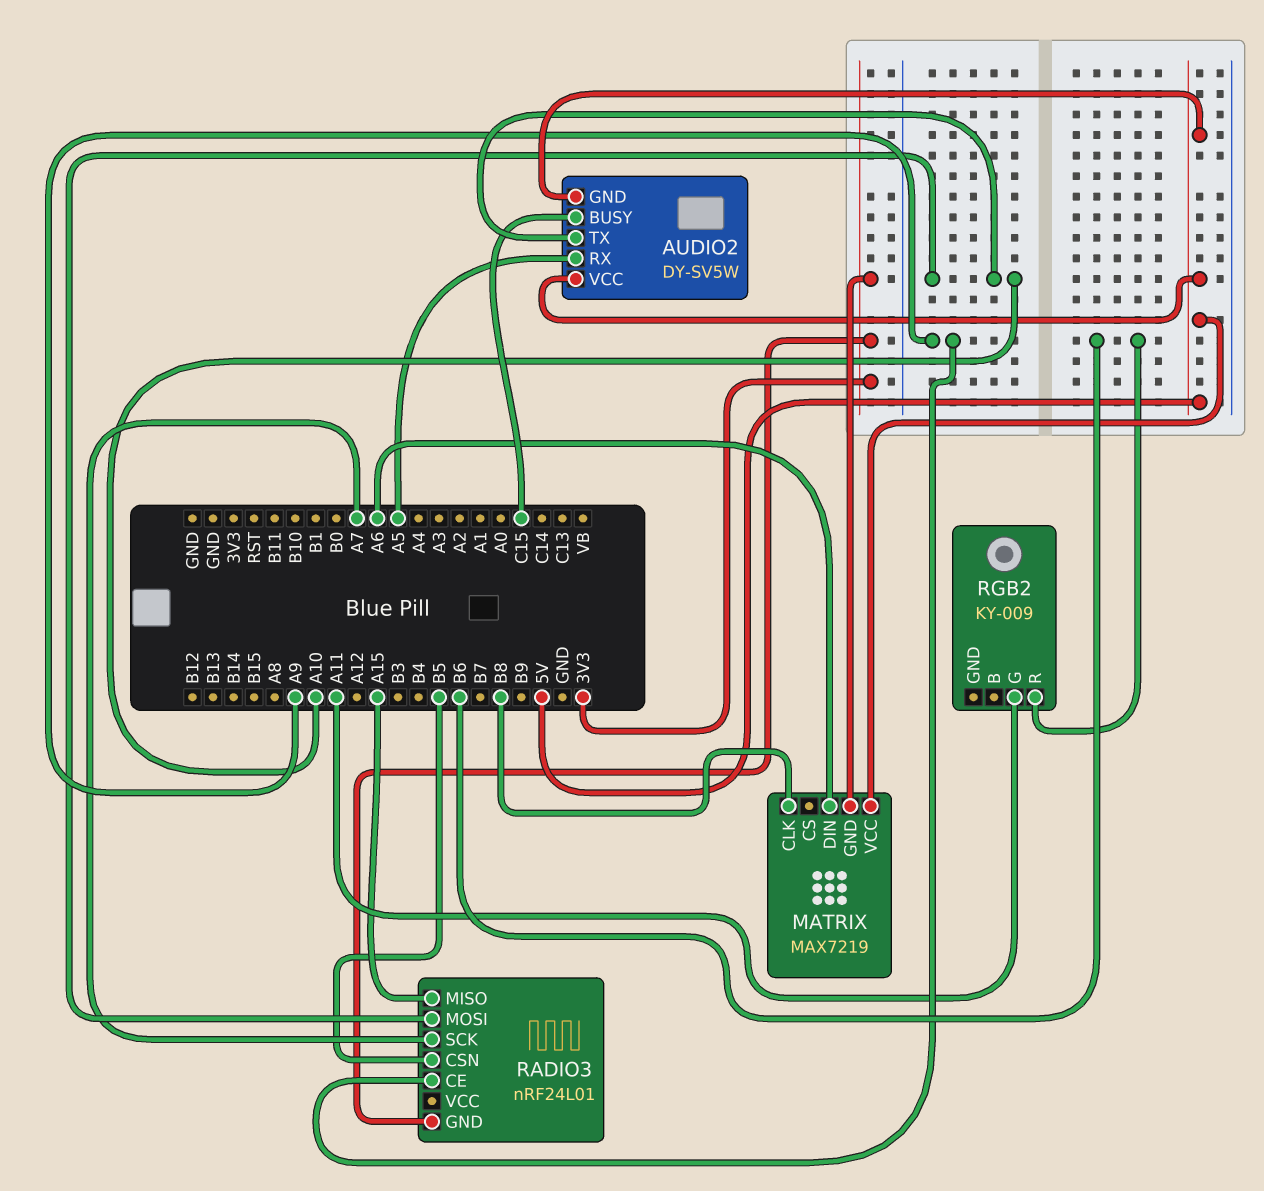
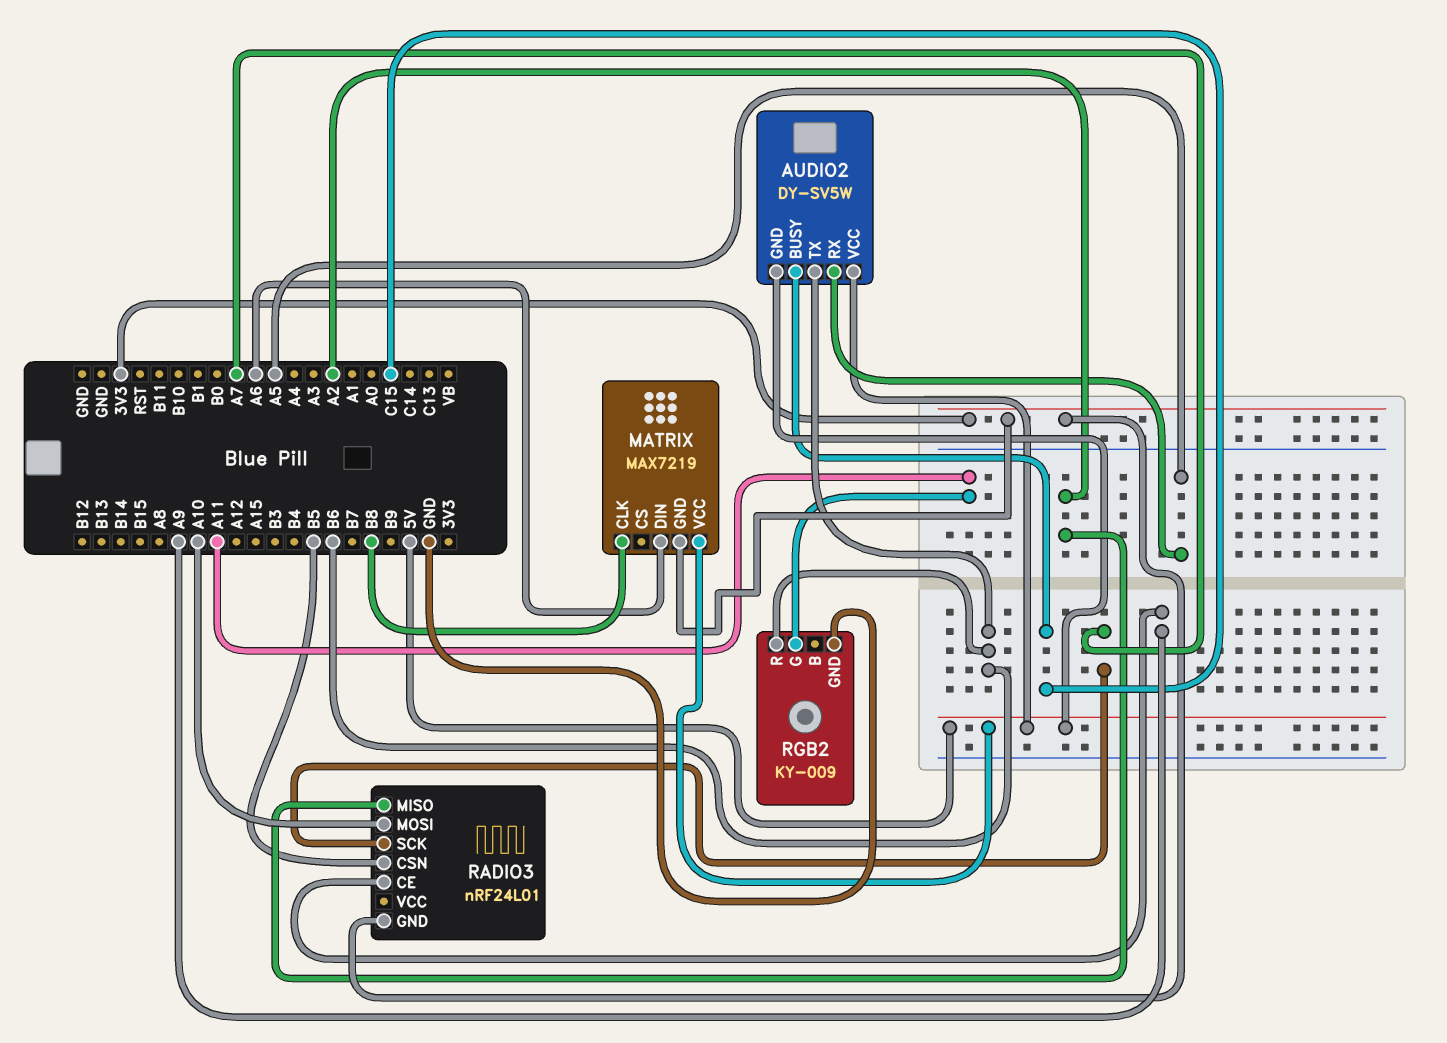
AUDIO2 pin TX: A10 -> B6
RADIO3 pin MISO: A15 -> A2
RGB2 pin GND: none -> GND

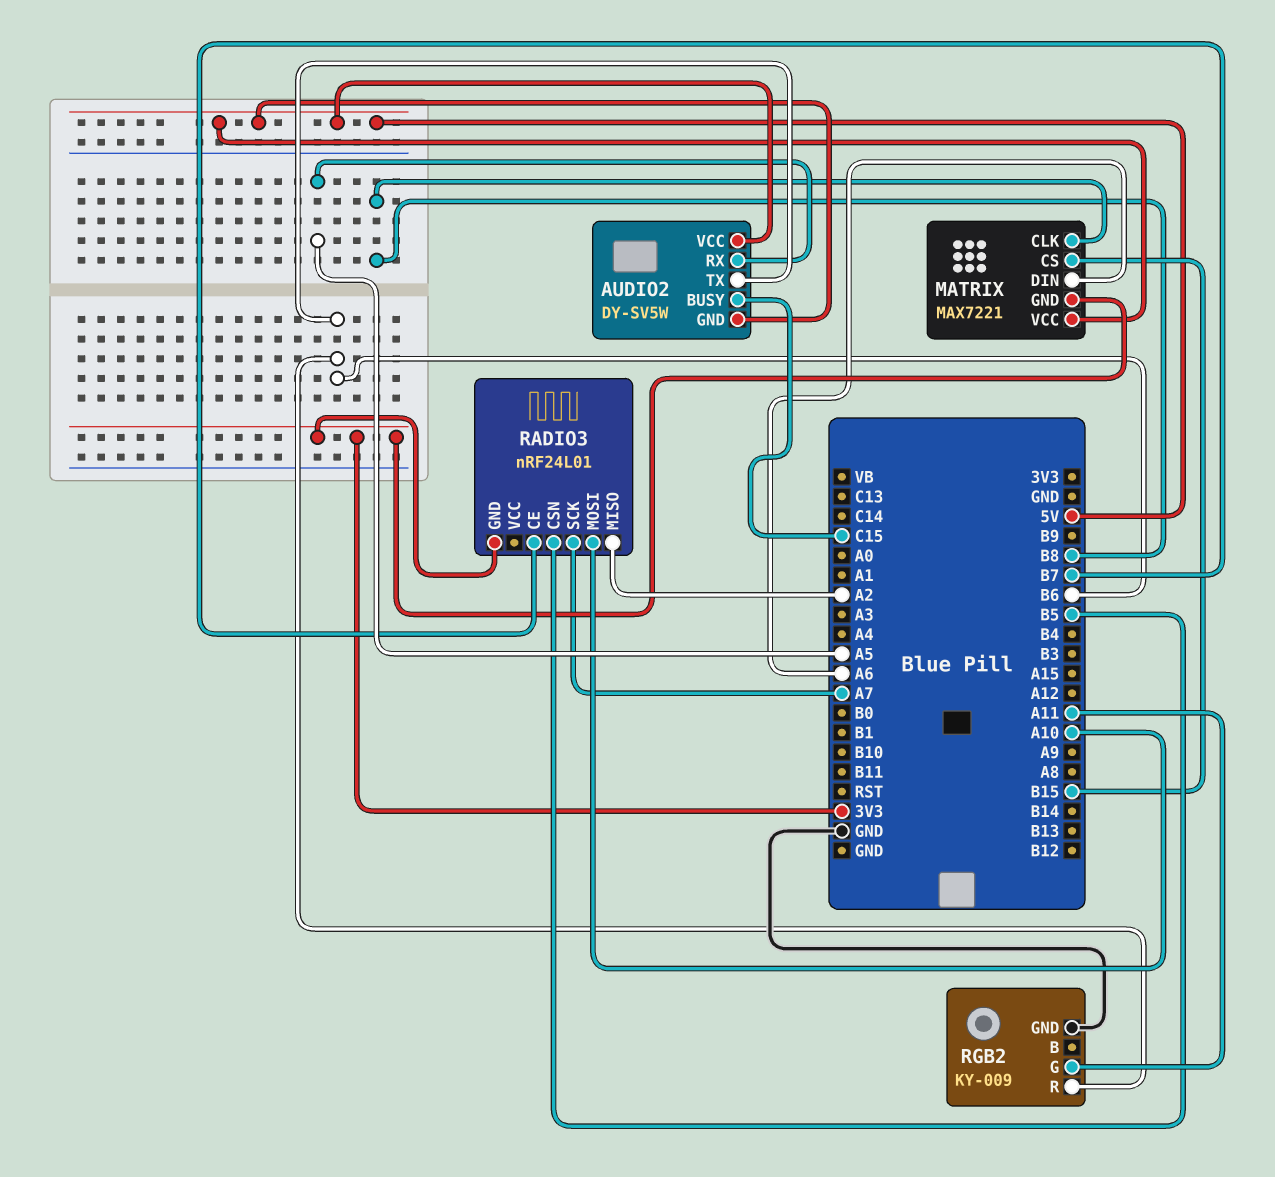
MATRIX: MAX7219 -> MAX7221
MATRIX pin CS: none -> B15
RADIO3 pin CE: A9 -> B7

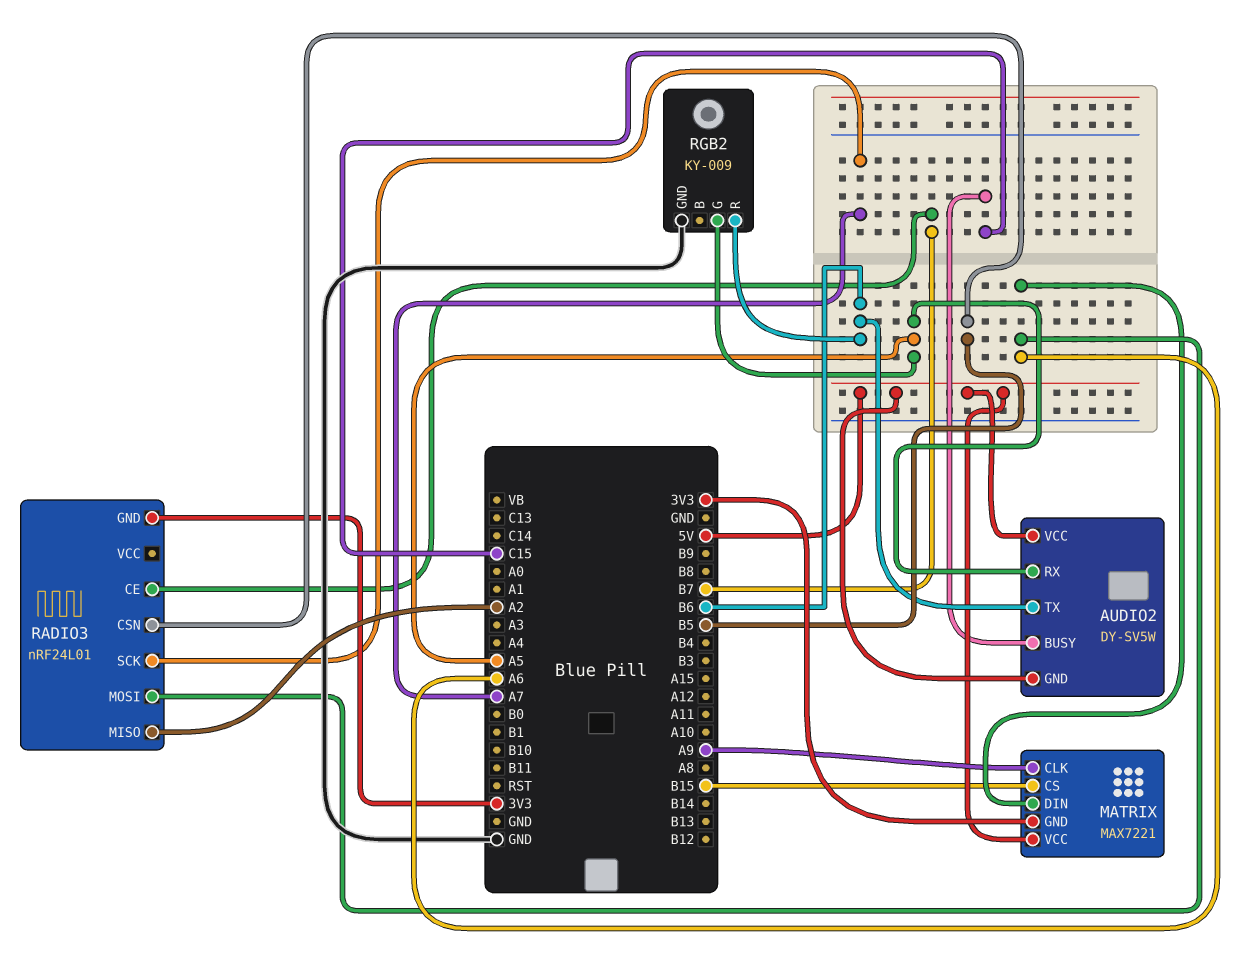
MATRIX pin CLK: B8 -> A9
RADIO3 pin MOSI: A10 -> A6
RGB2 pin G: A11 -> A5

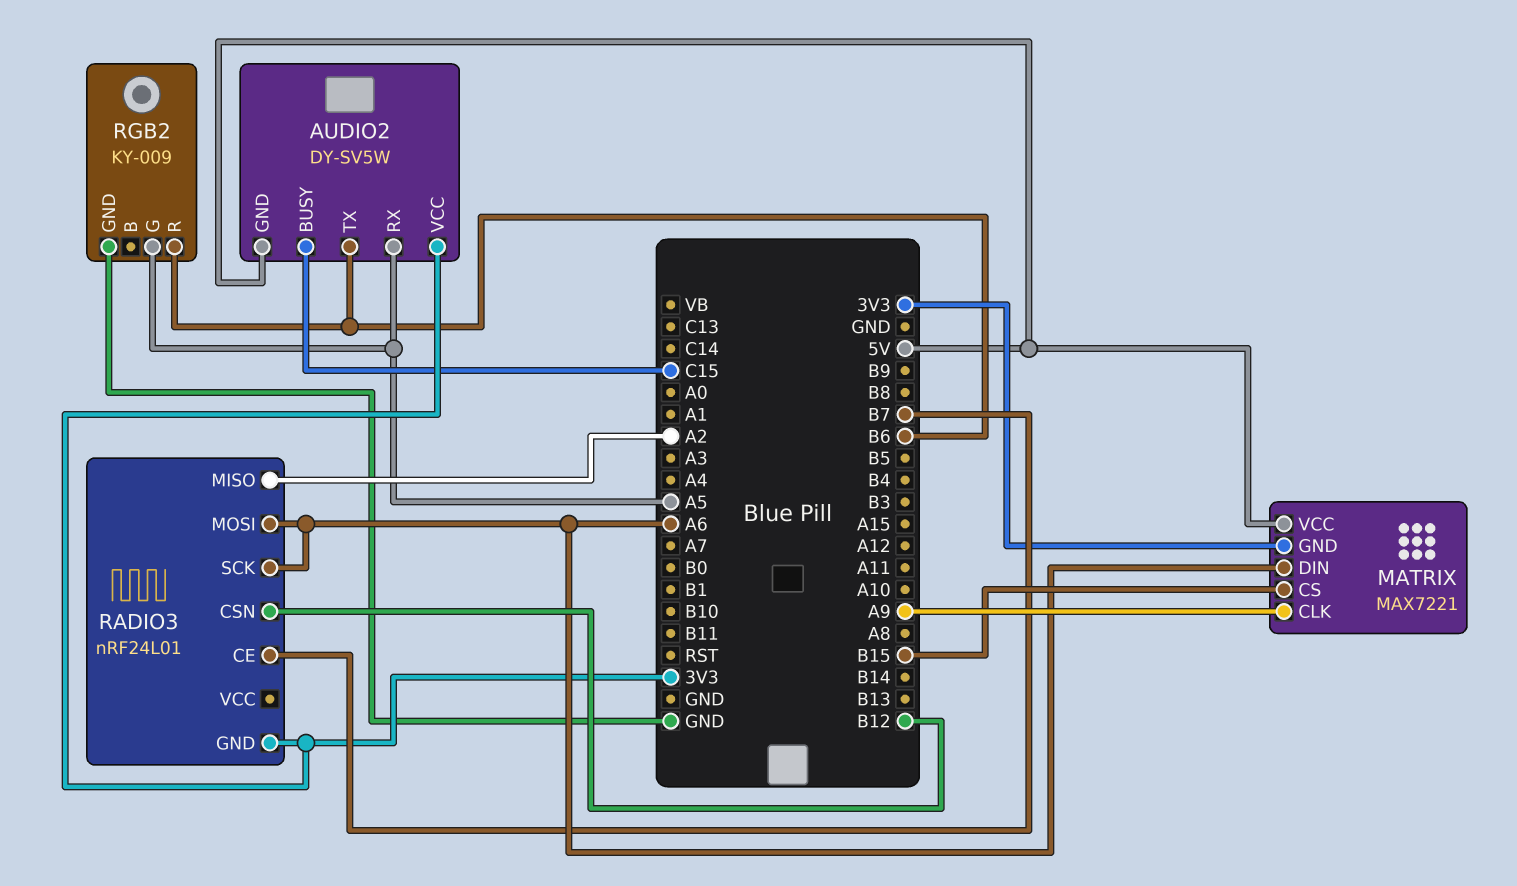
AUDIO2 pin VCC: 5V -> 3V3
RADIO3 pin CSN: B5 -> B12
RADIO3 pin SCK: A7 -> A6

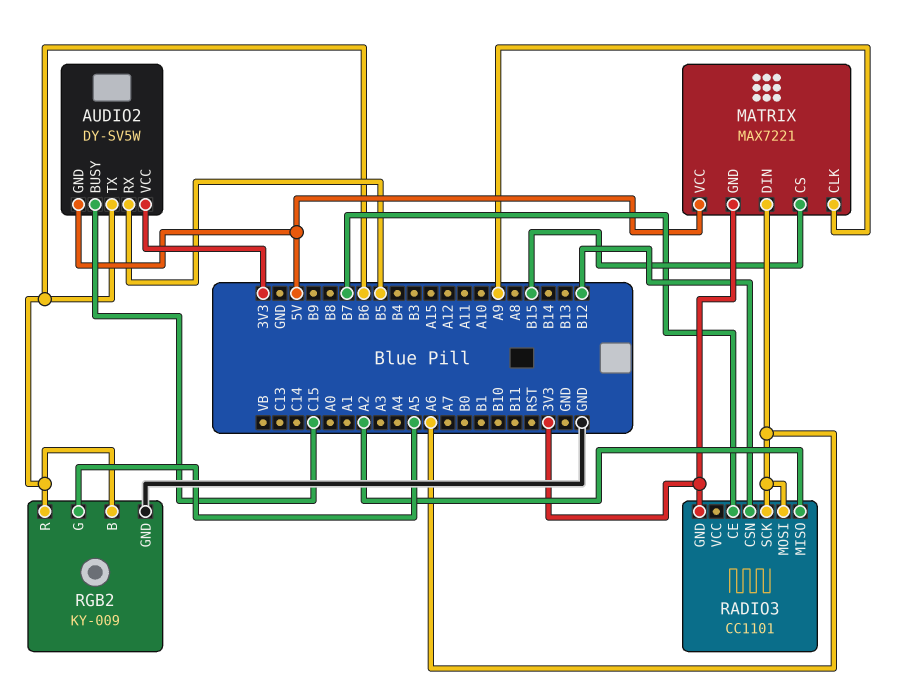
AUDIO2 pin RX: A5 -> B5
RADIO3: nRF24L01 -> CC1101
RGB2 pin B: none -> B6

